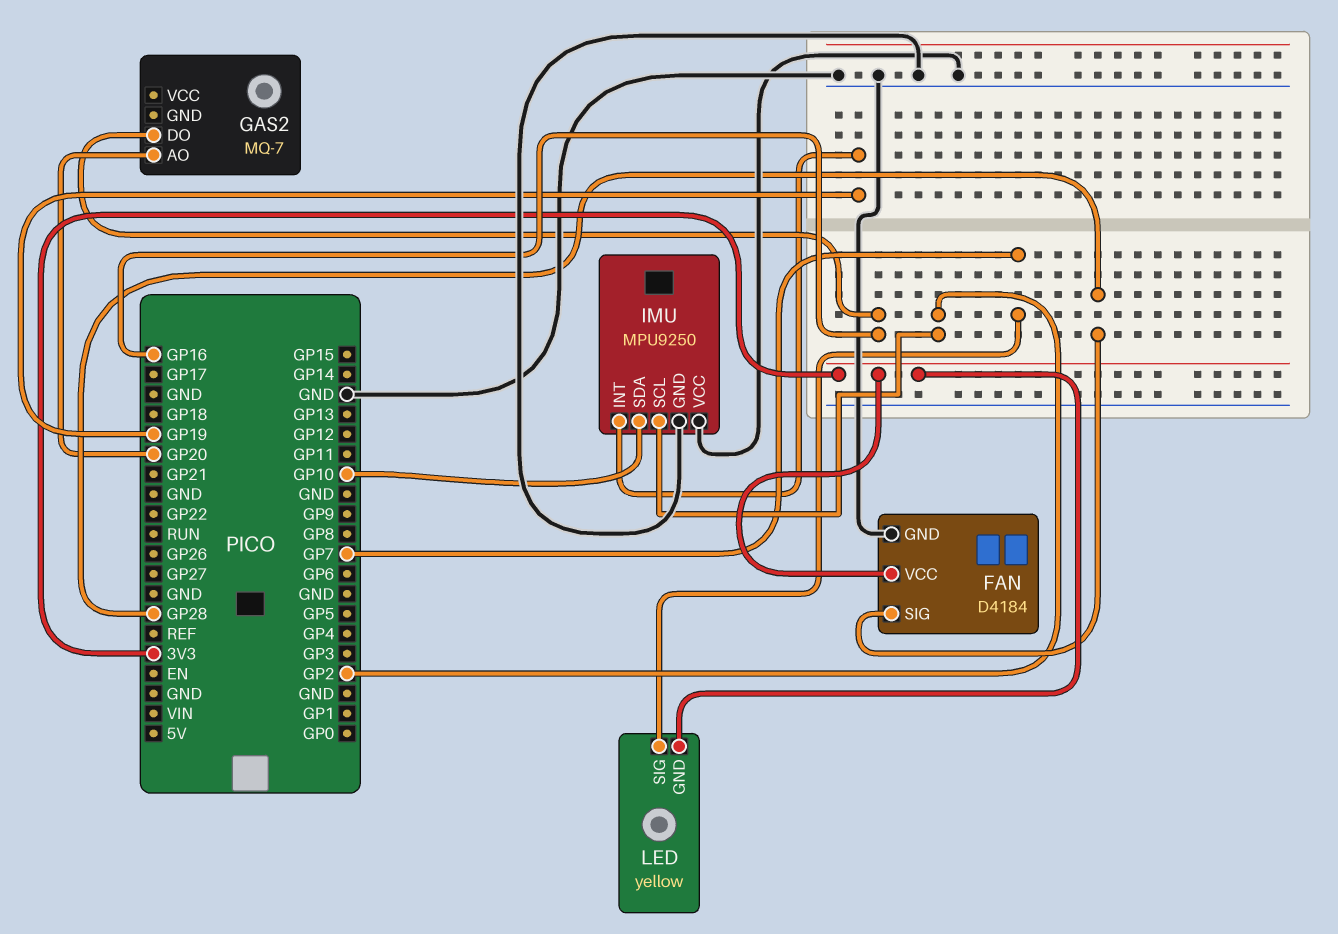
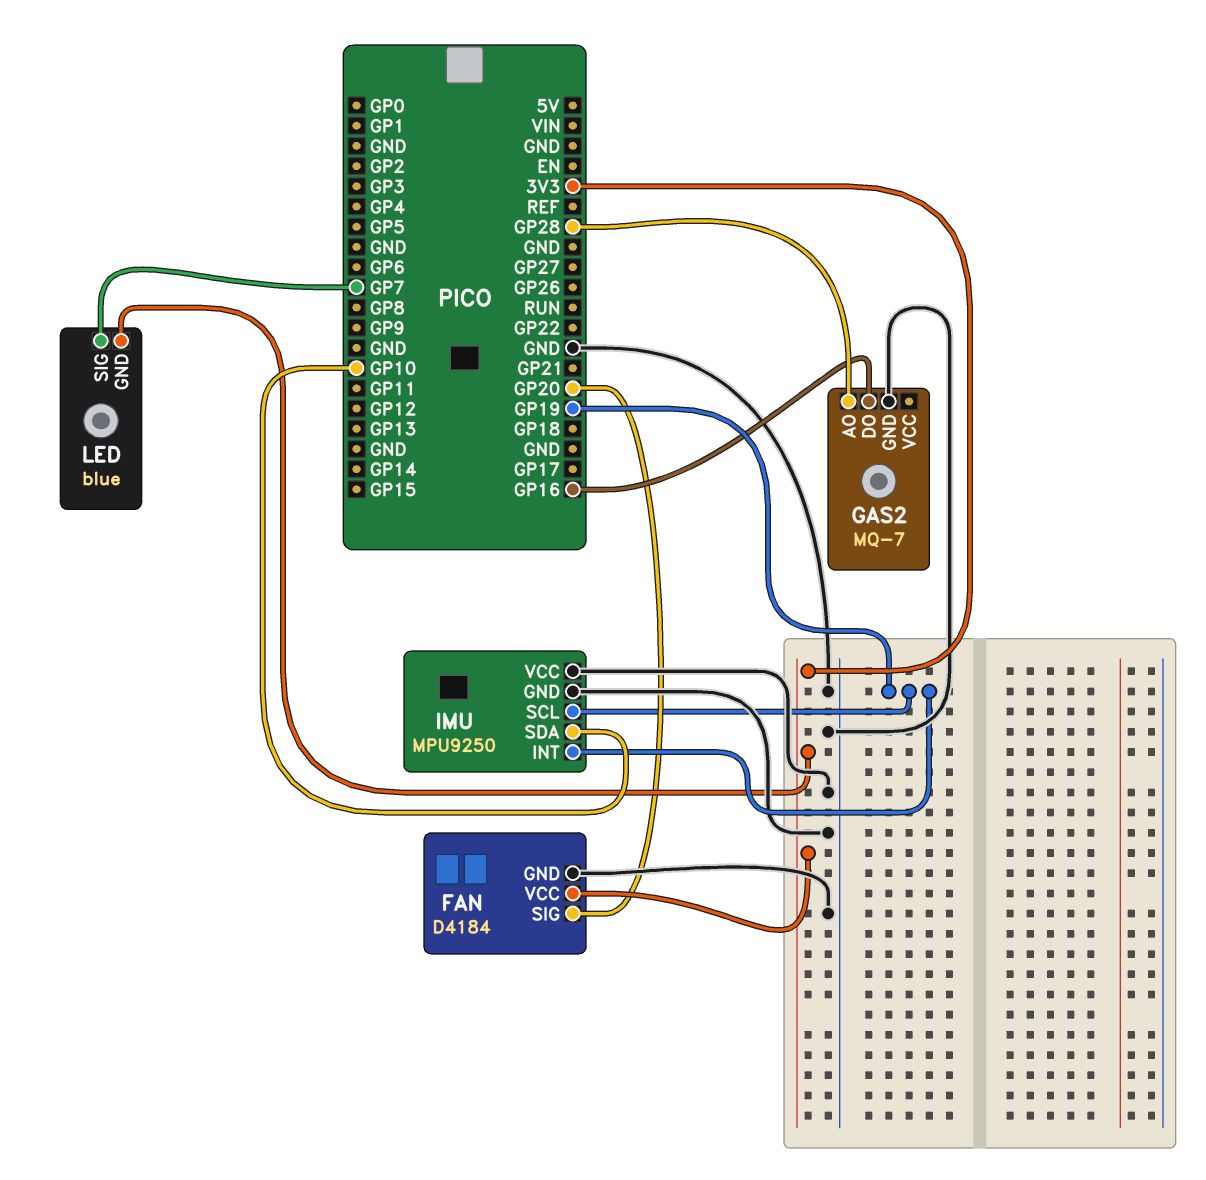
FAN pin SIG: GP28 -> GP20
GAS2 pin AO: GP20 -> GP28
GAS2 pin GND: none -> GND
IMU pin SCL: GP2 -> GP19
LED: yellow -> blue

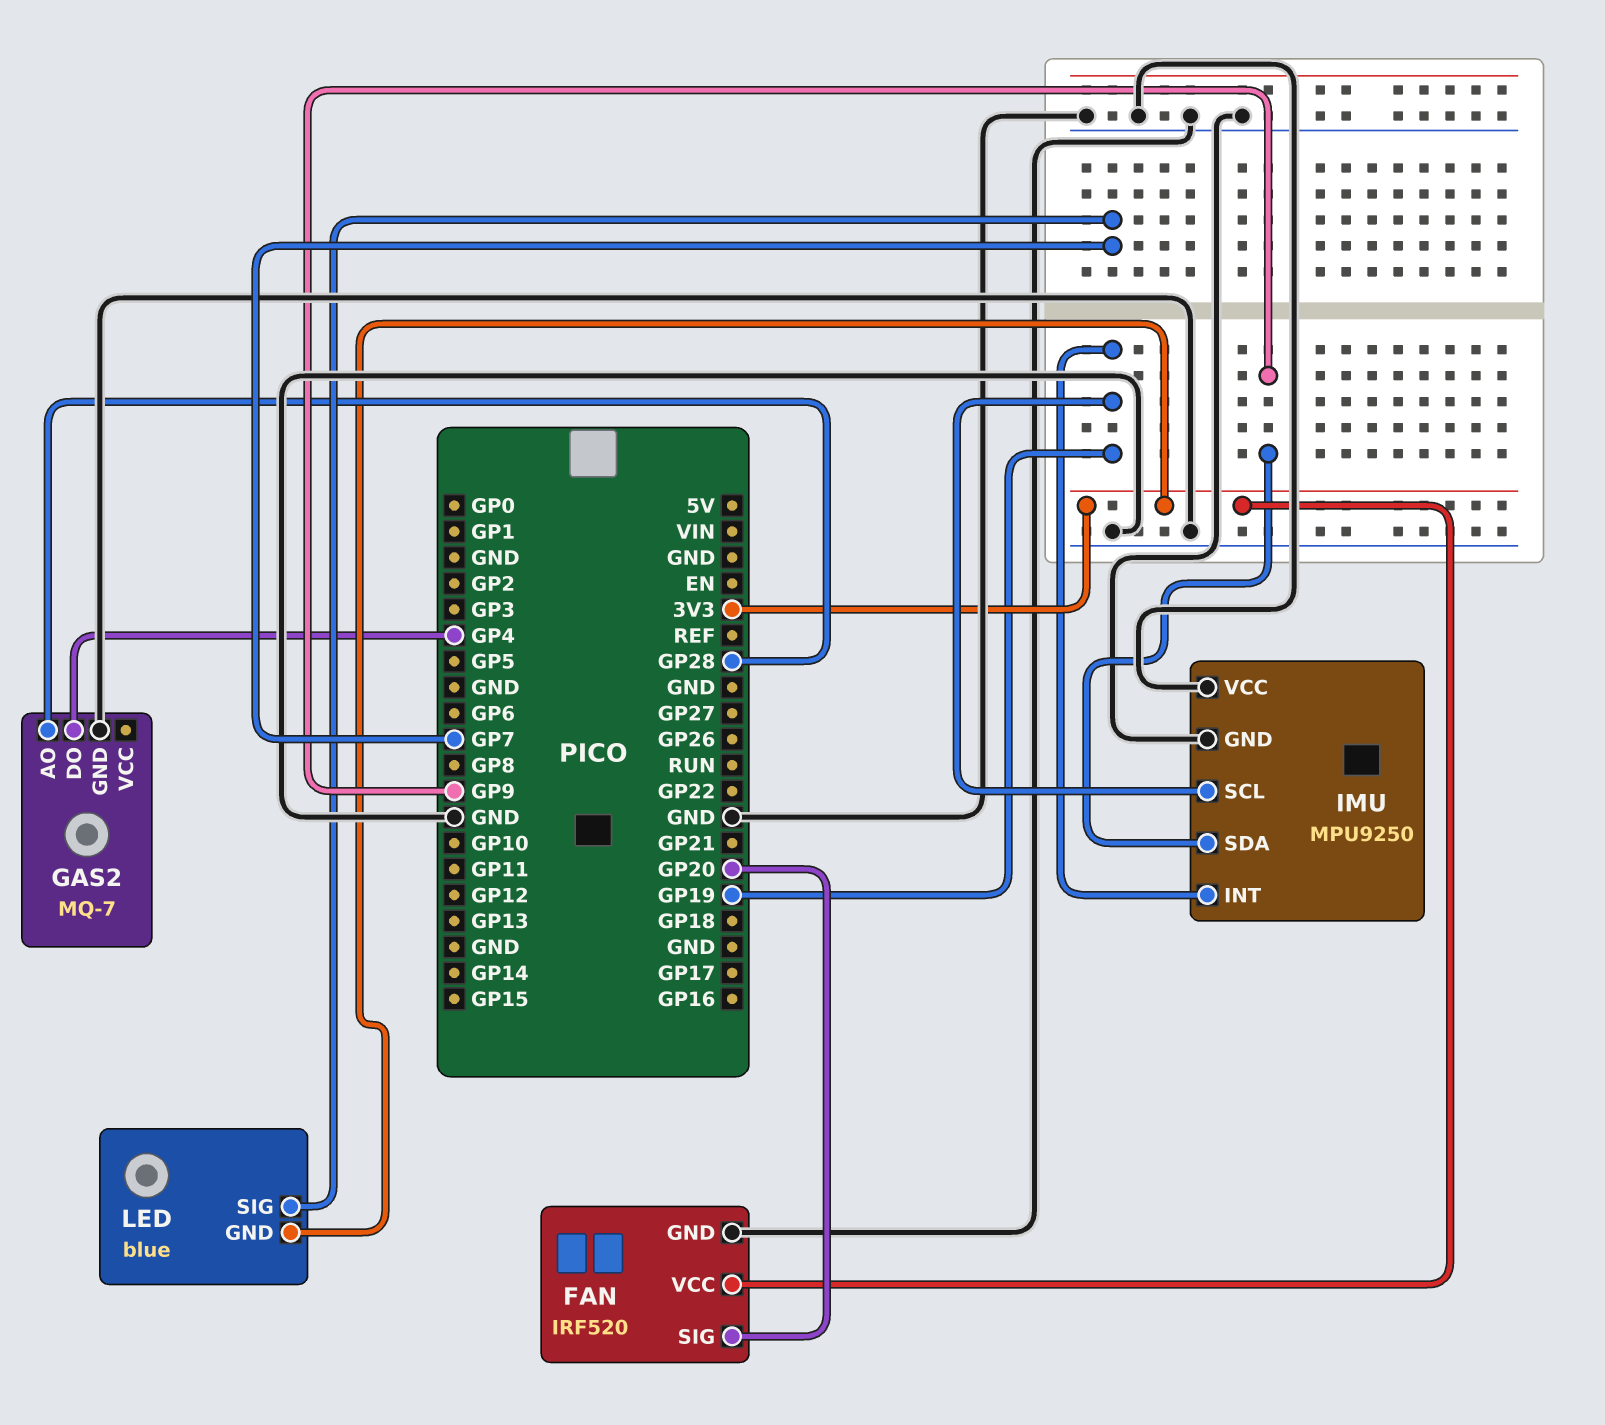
FAN: D4184 -> IRF520
GAS2 pin DO: GP16 -> GP4
IMU pin SDA: GP10 -> GP9

